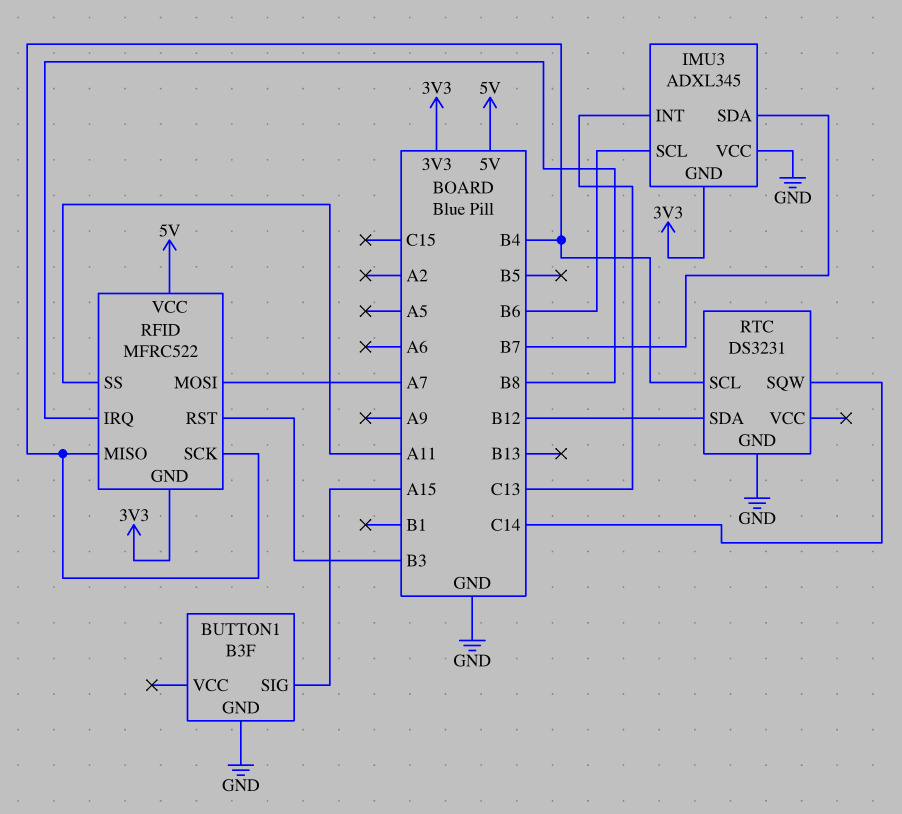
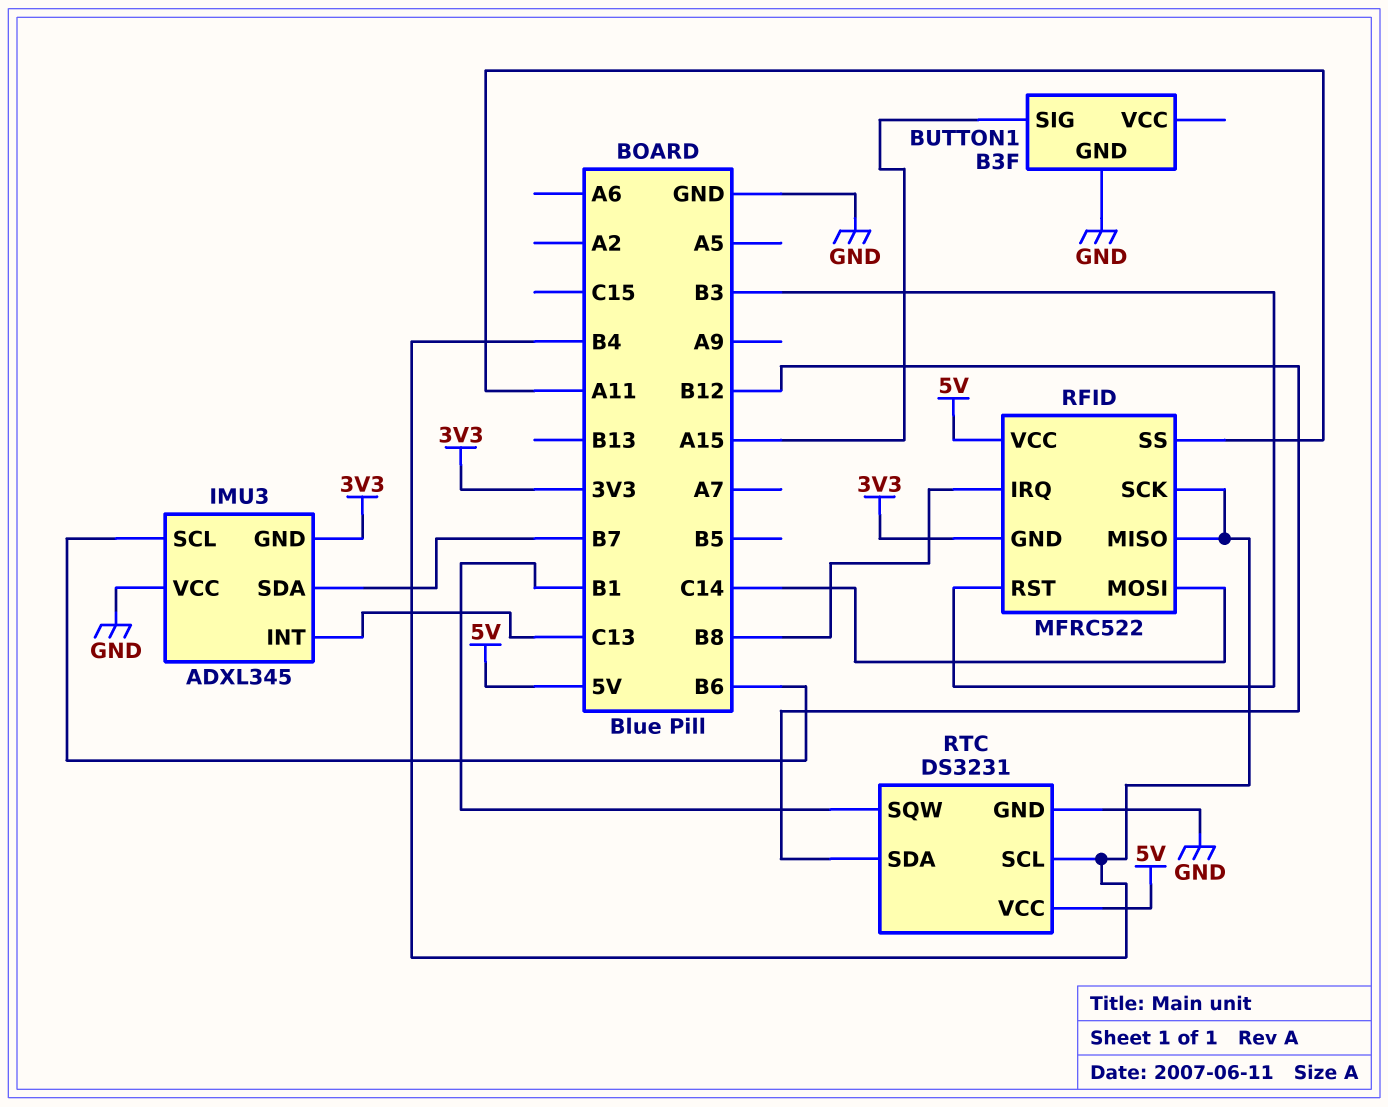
RFID pin MOSI: A7 -> C14
RTC pin SQW: C14 -> B1
RTC pin VCC: none -> 5V

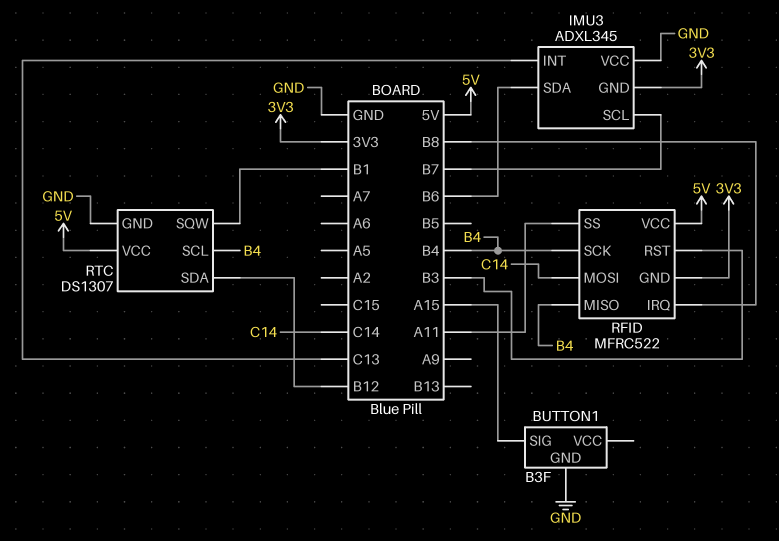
IMU3 pin SCL: B6 -> B7
IMU3 pin SDA: B7 -> B6
RTC: DS3231 -> DS1307

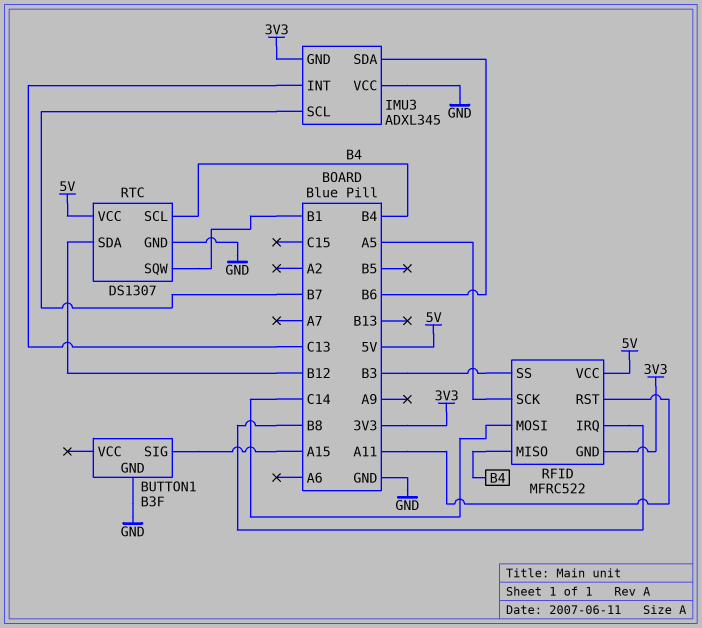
RFID pin RST: B3 -> A11
RFID pin SCK: B4 -> A5
RFID pin SS: A11 -> B3

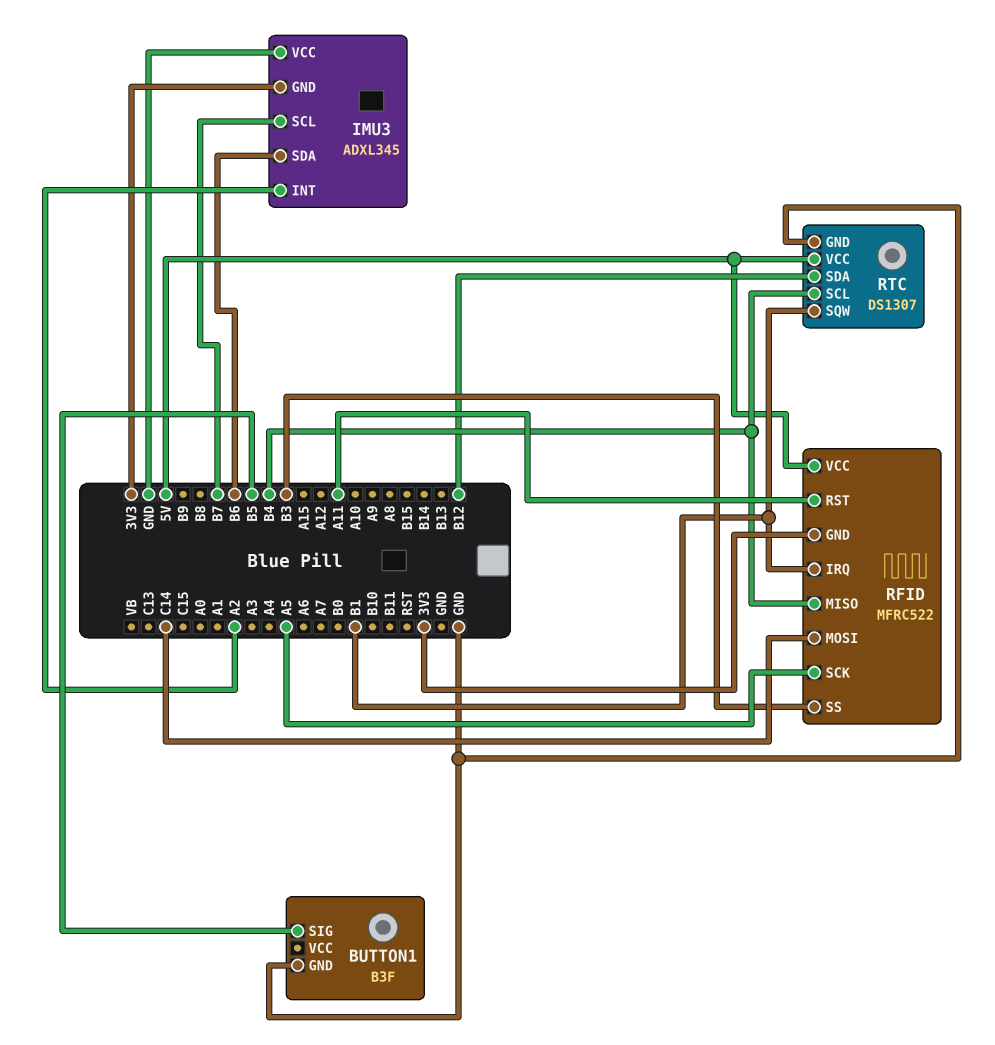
BUTTON1 pin SIG: A15 -> B5
IMU3 pin INT: C13 -> A2
RFID pin IRQ: B8 -> B1

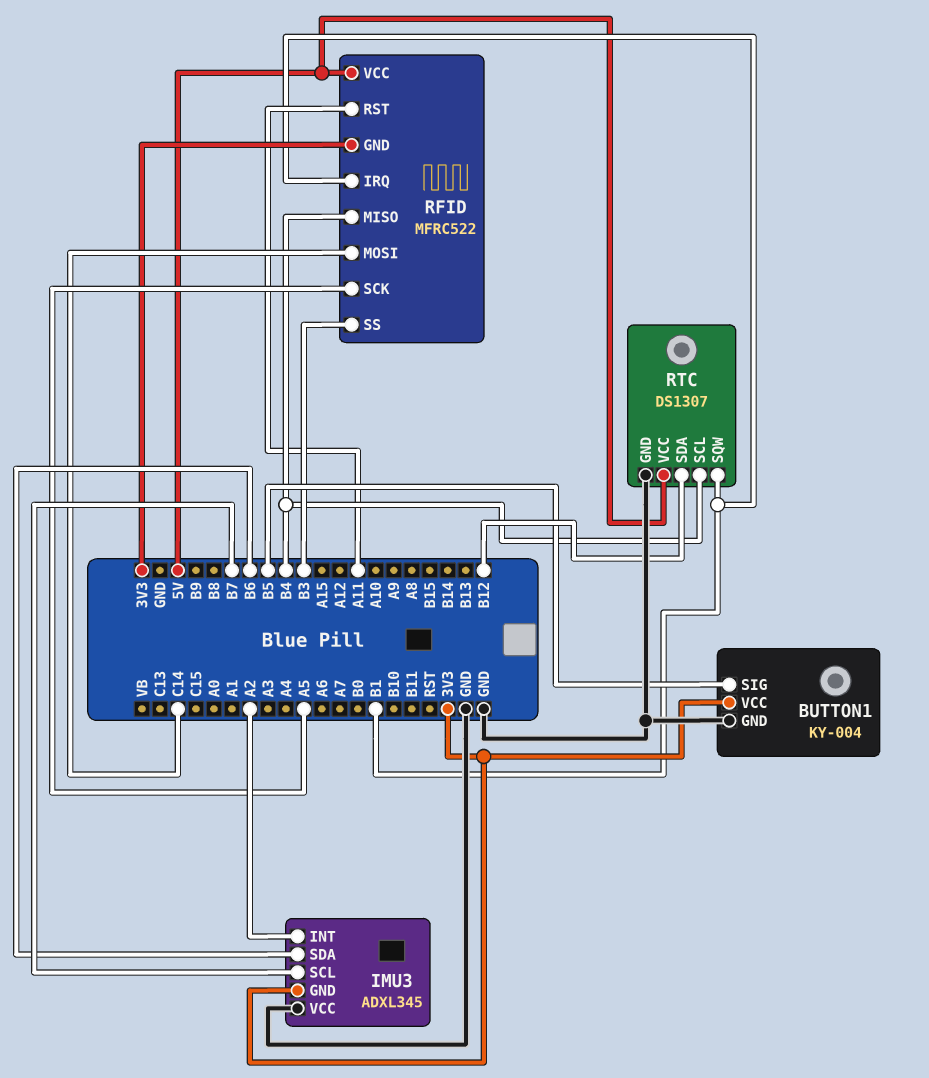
BUTTON1: B3F -> KY-004
BUTTON1 pin VCC: none -> 3V3

